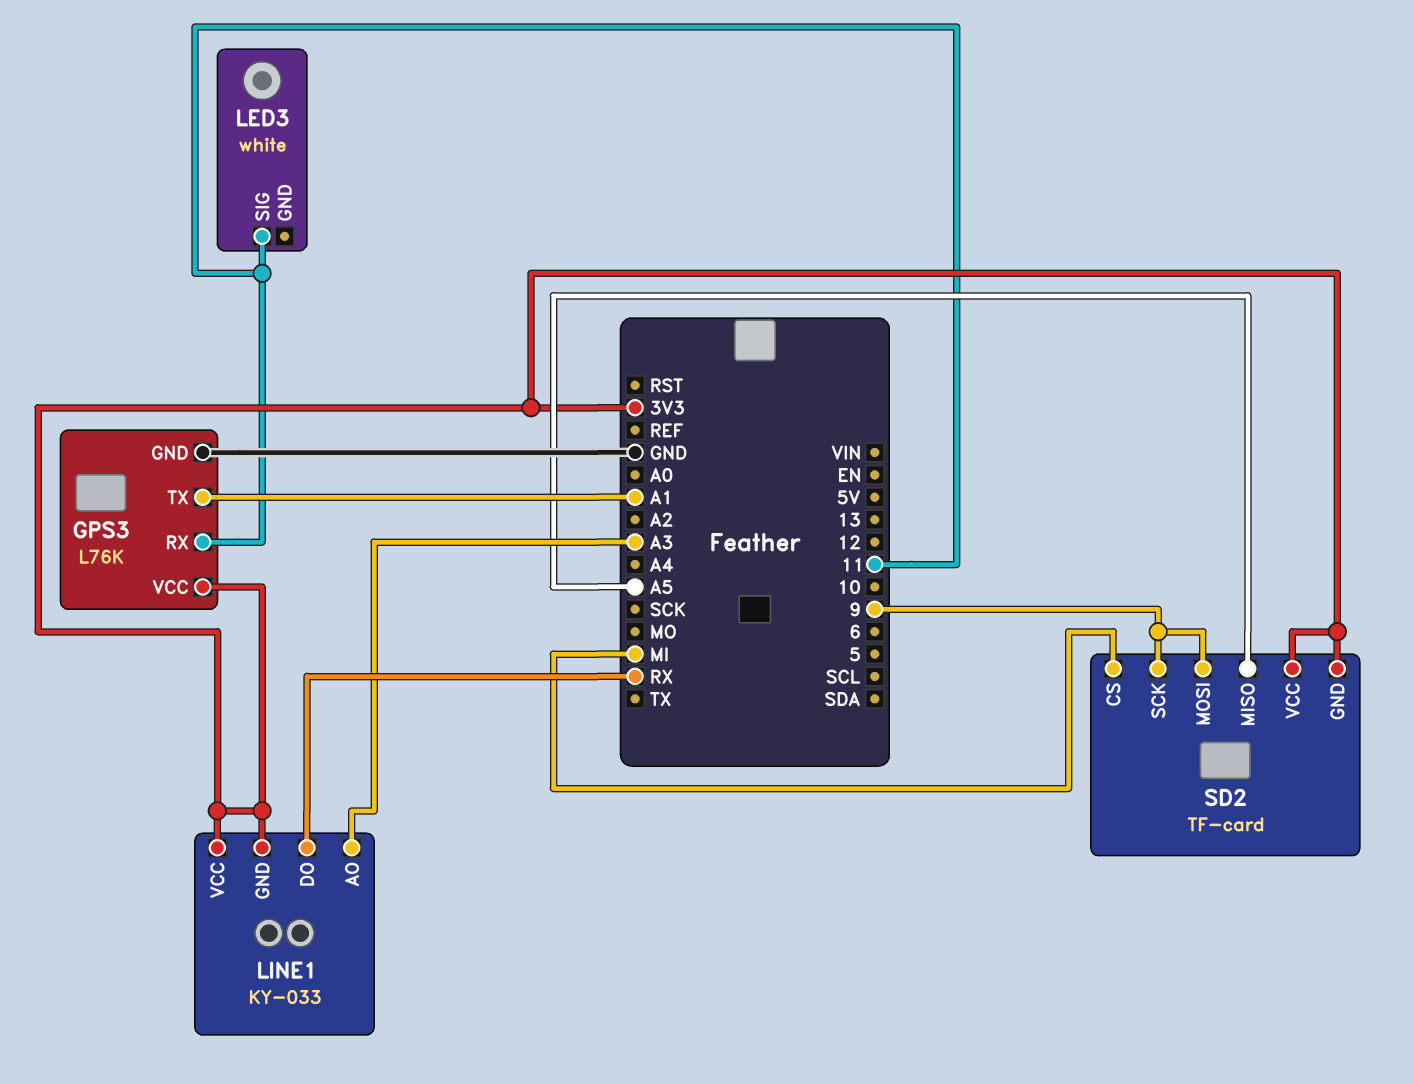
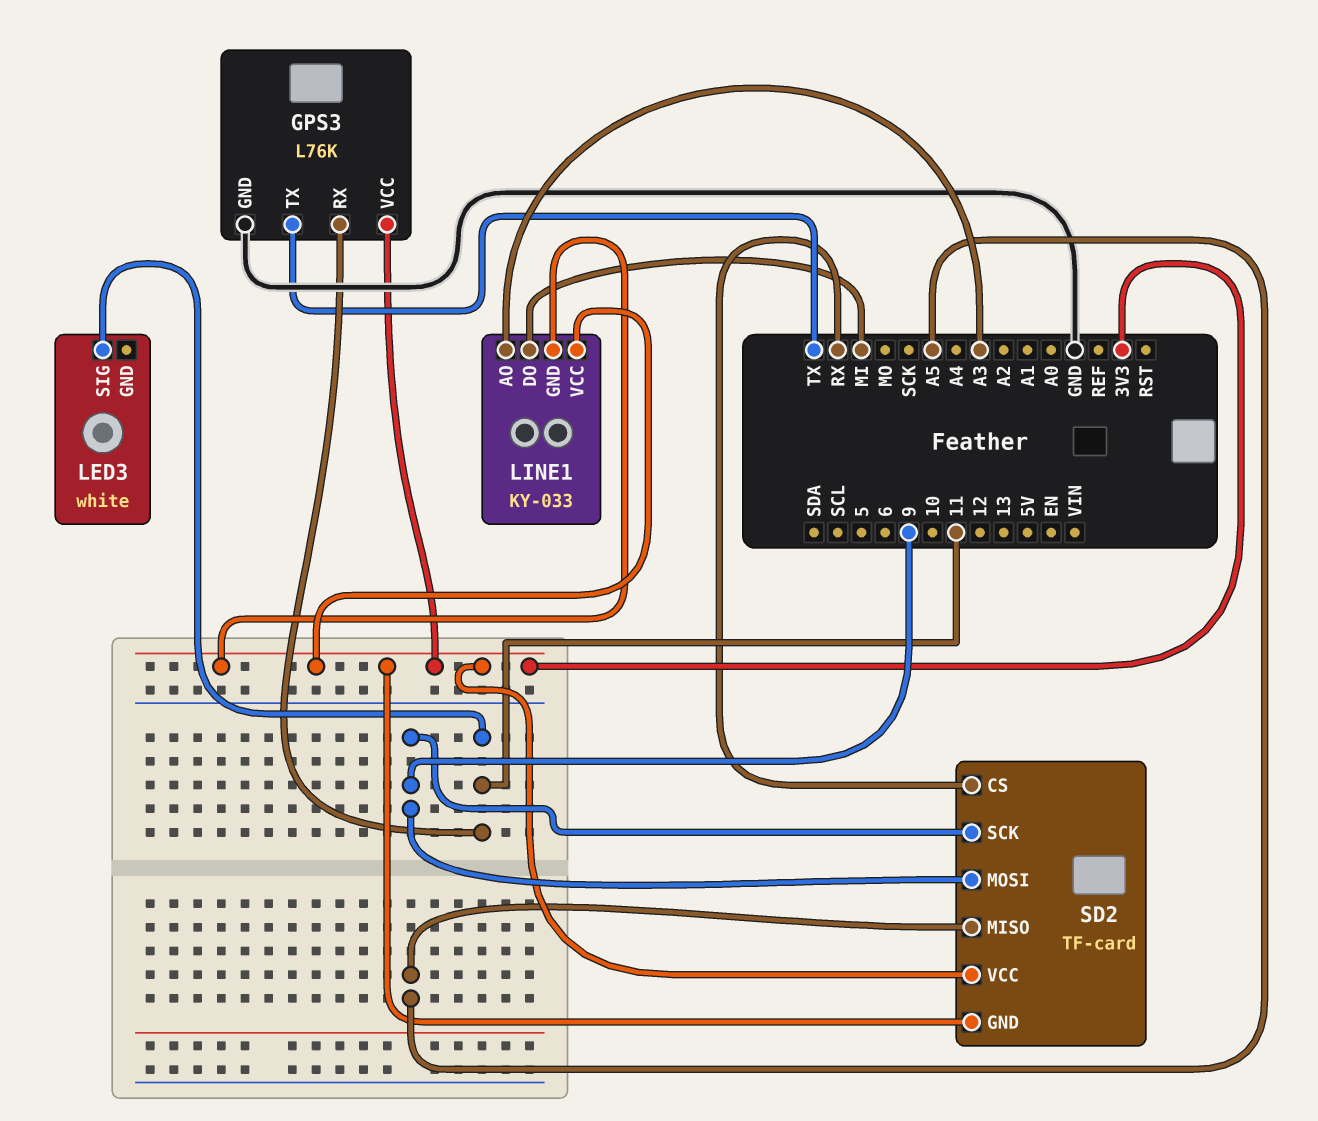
GPS3 pin TX: A1 -> TX
LINE1 pin DO: RX -> MI
SD2 pin CS: MI -> RX

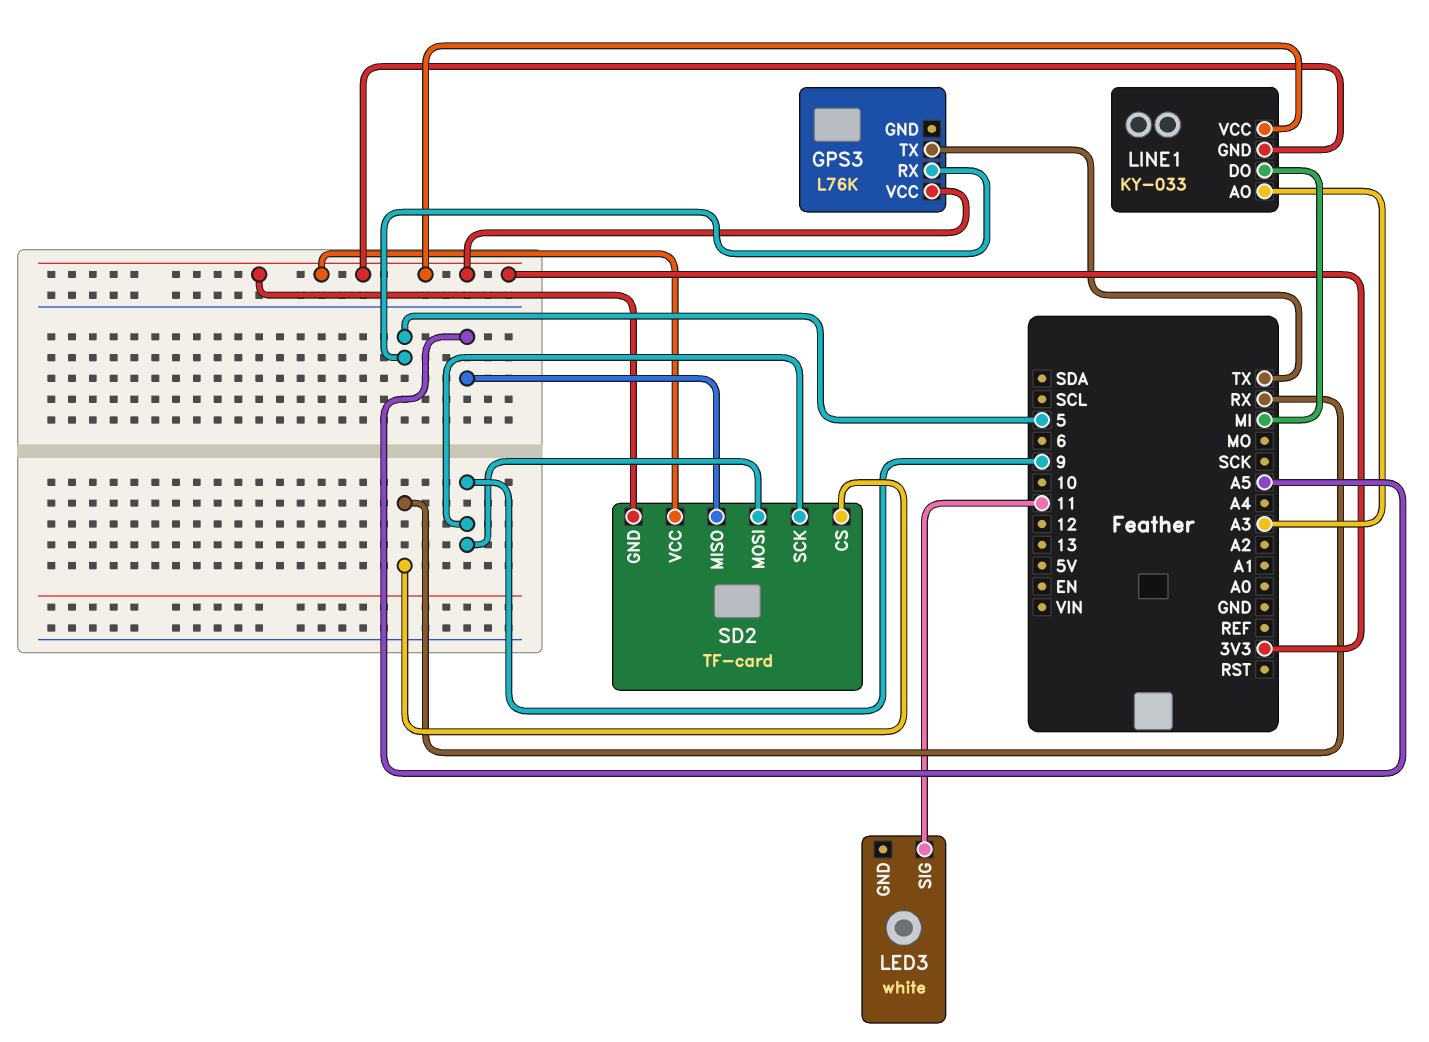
GPS3 pin GND: GND -> none
GPS3 pin RX: 11 -> 5

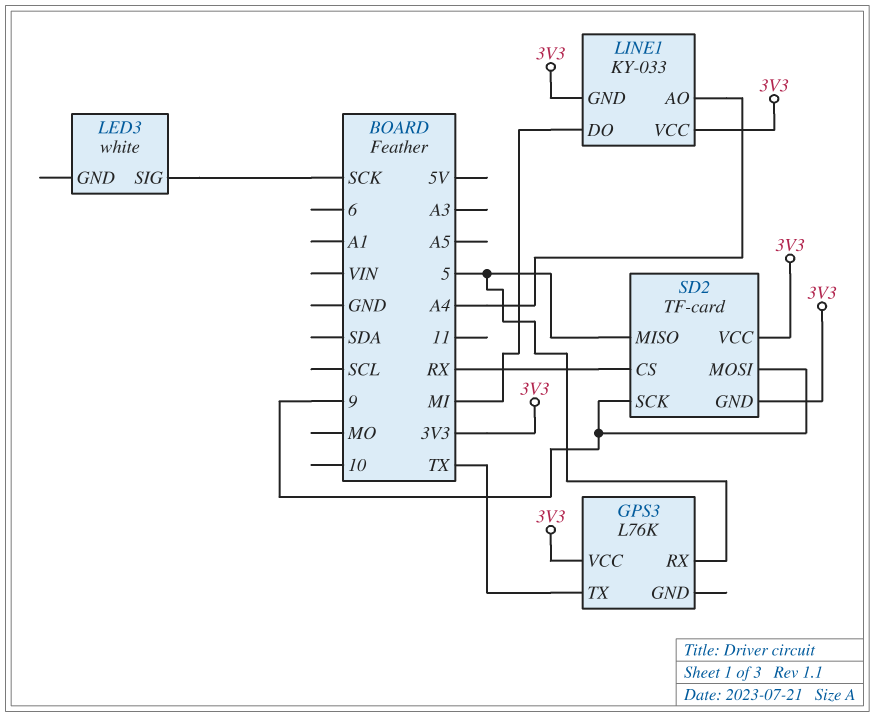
LED3 pin SIG: 11 -> SCK
LINE1 pin AO: A3 -> A4
SD2 pin MISO: A5 -> 5

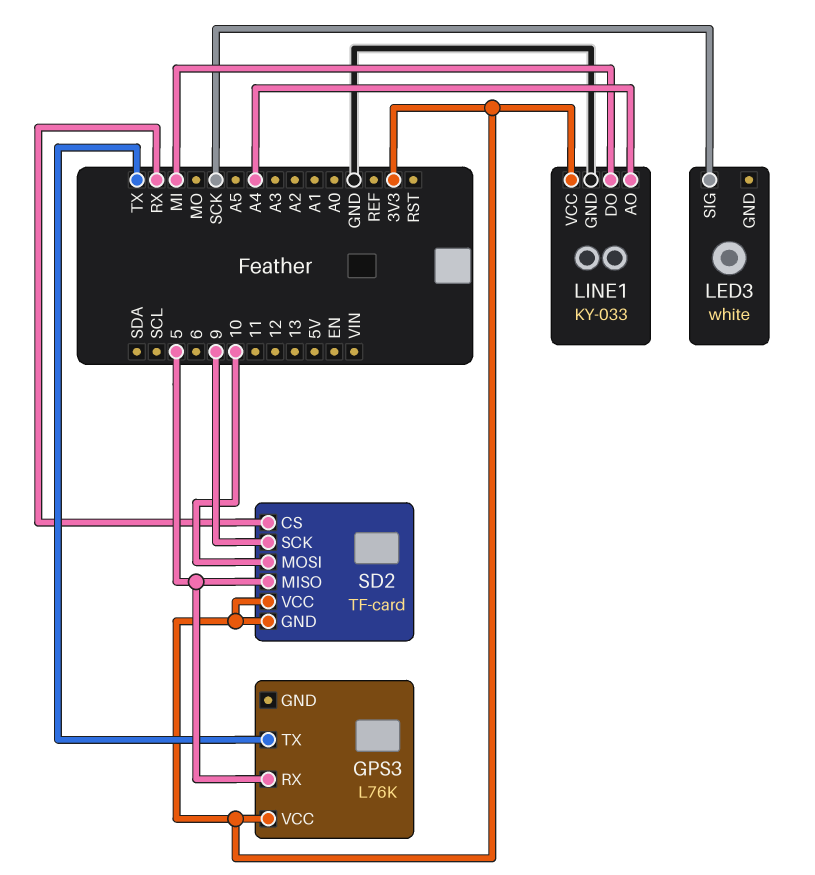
LINE1 pin GND: 3V3 -> GND
SD2 pin MOSI: 9 -> 10

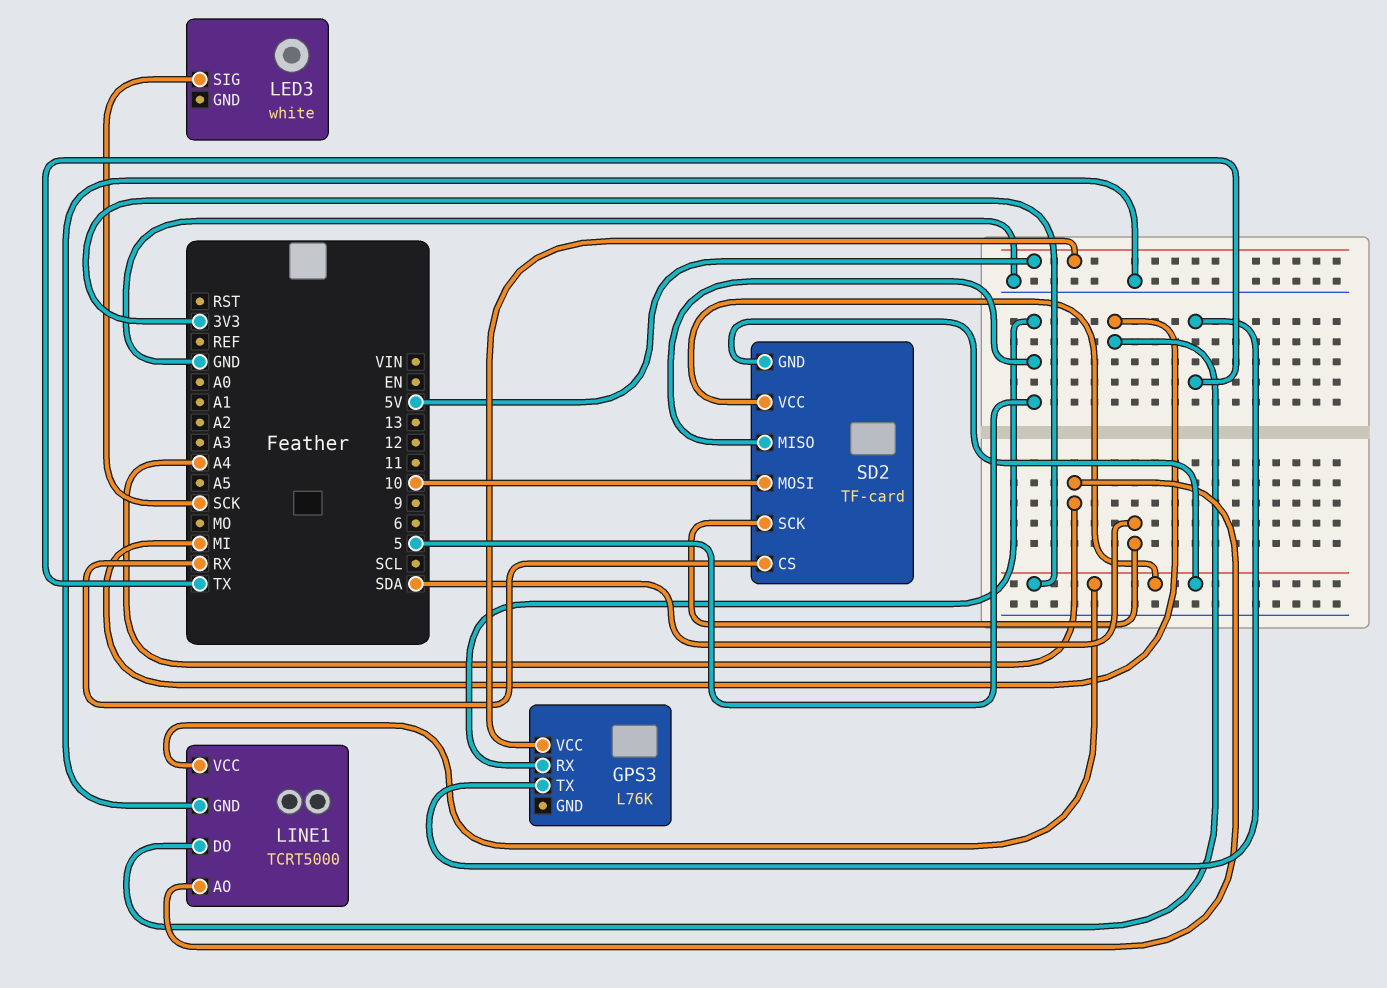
GPS3 pin VCC: 3V3 -> 5V
LINE1: KY-033 -> TCRT5000
SD2 pin SCK: 9 -> SDA

